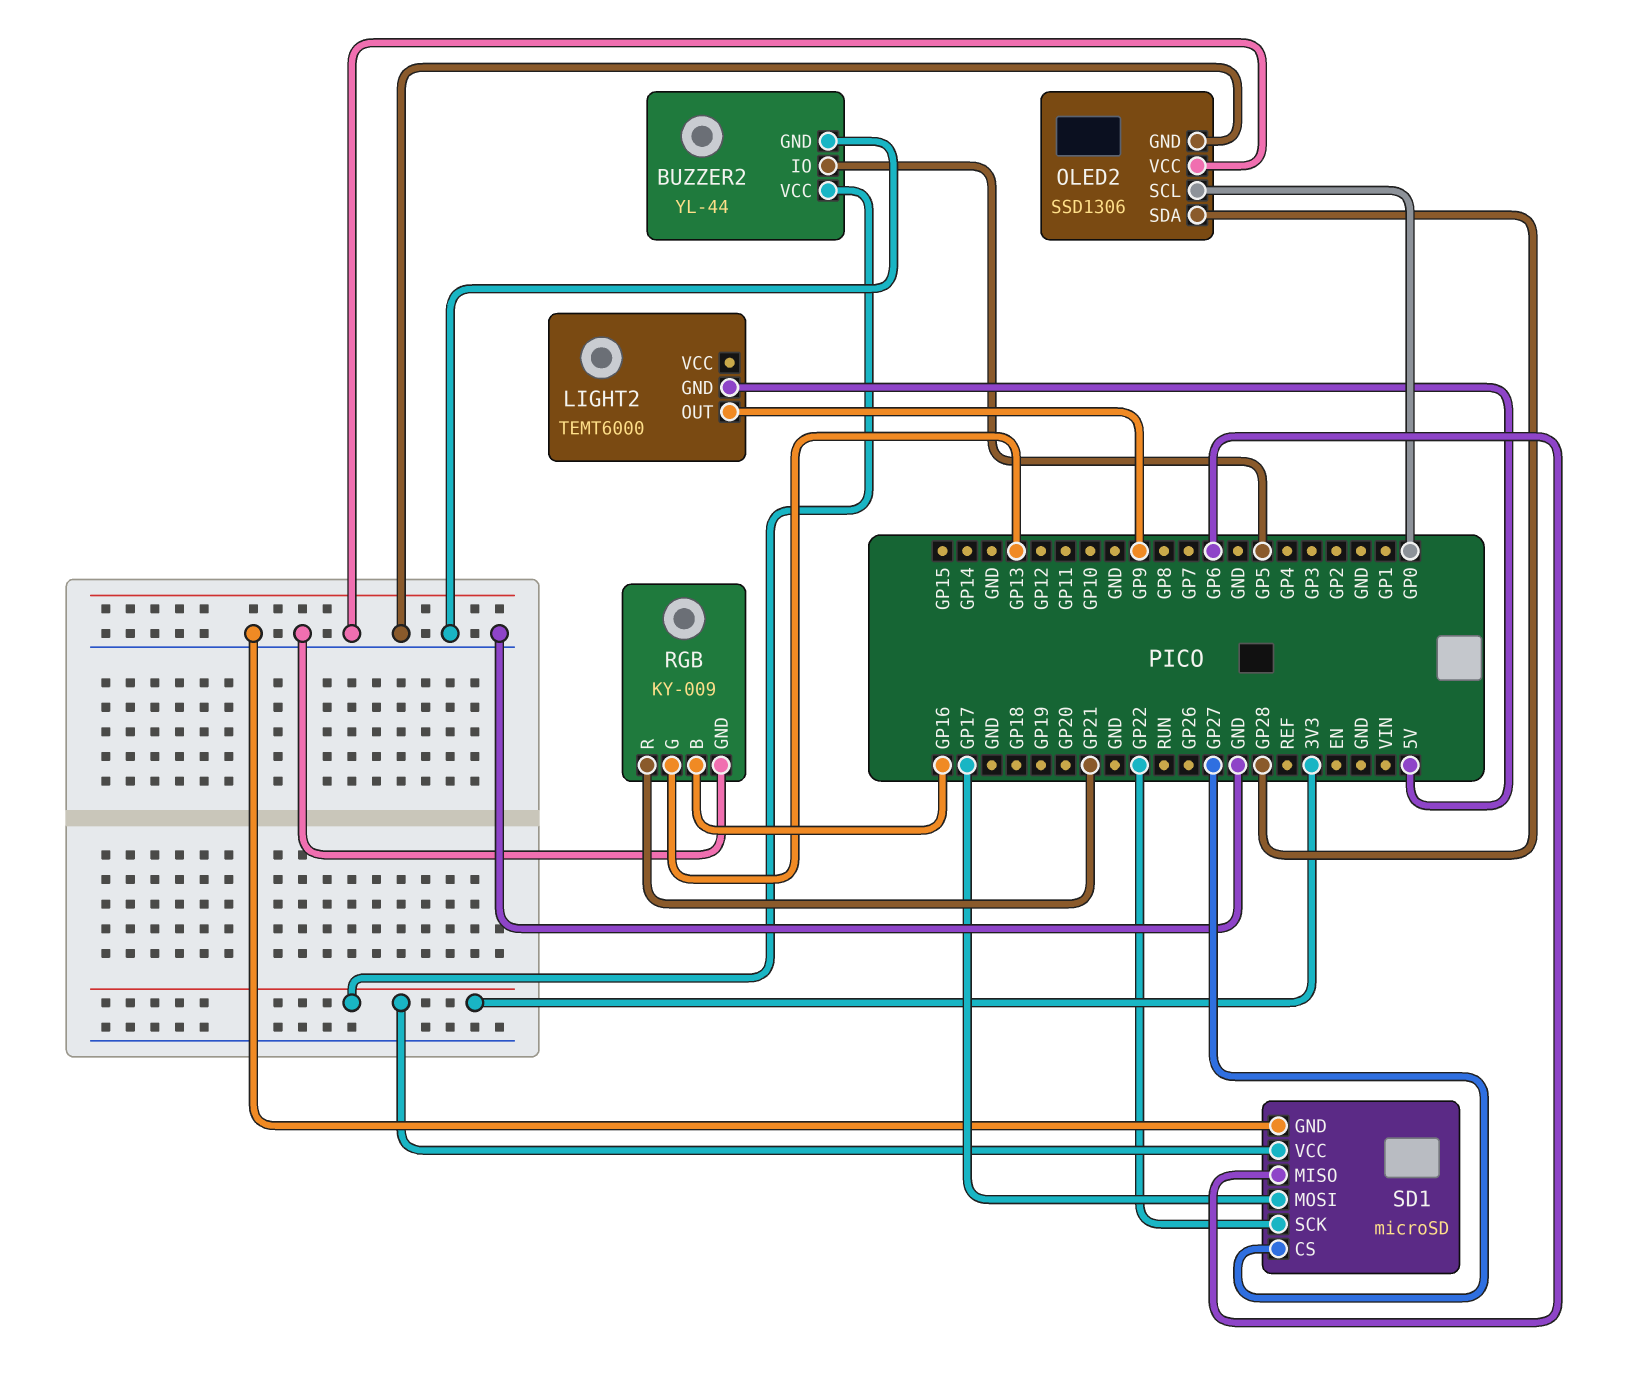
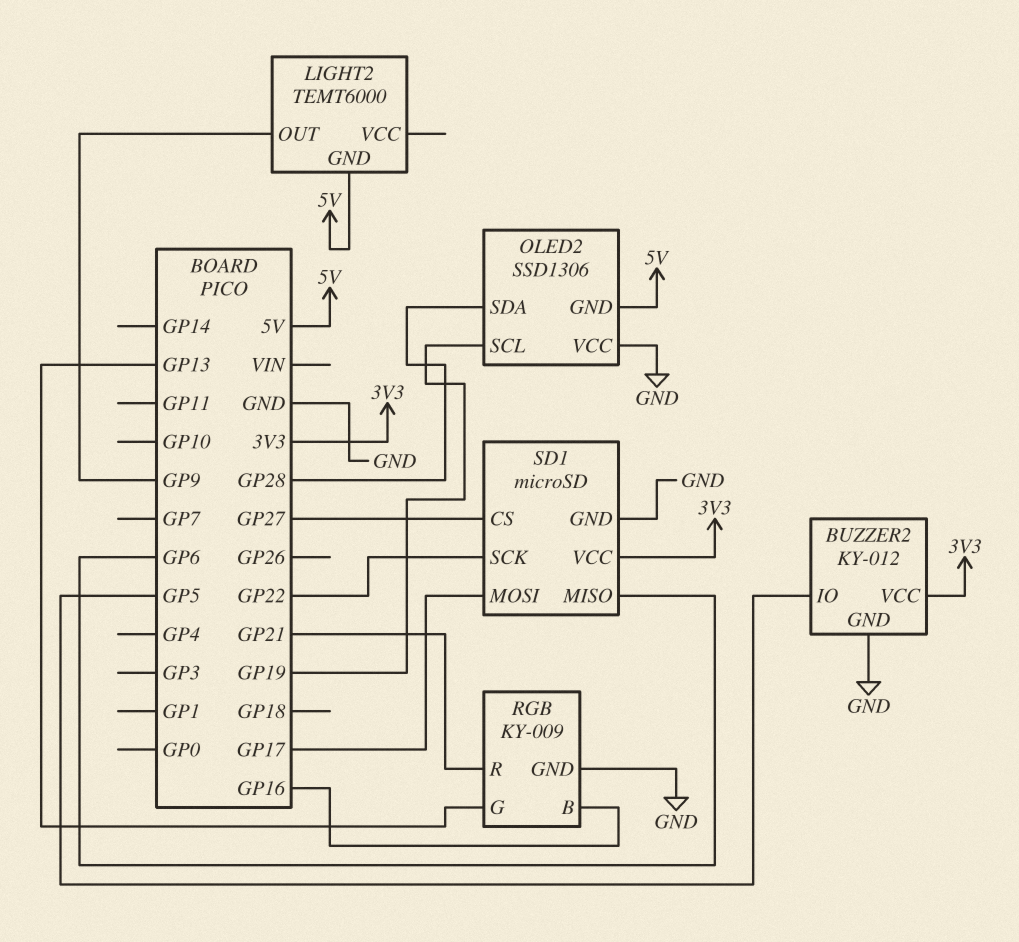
BUZZER2: YL-44 -> KY-012
OLED2 pin GND: GND -> 5V
OLED2 pin SCL: GP0 -> GP19

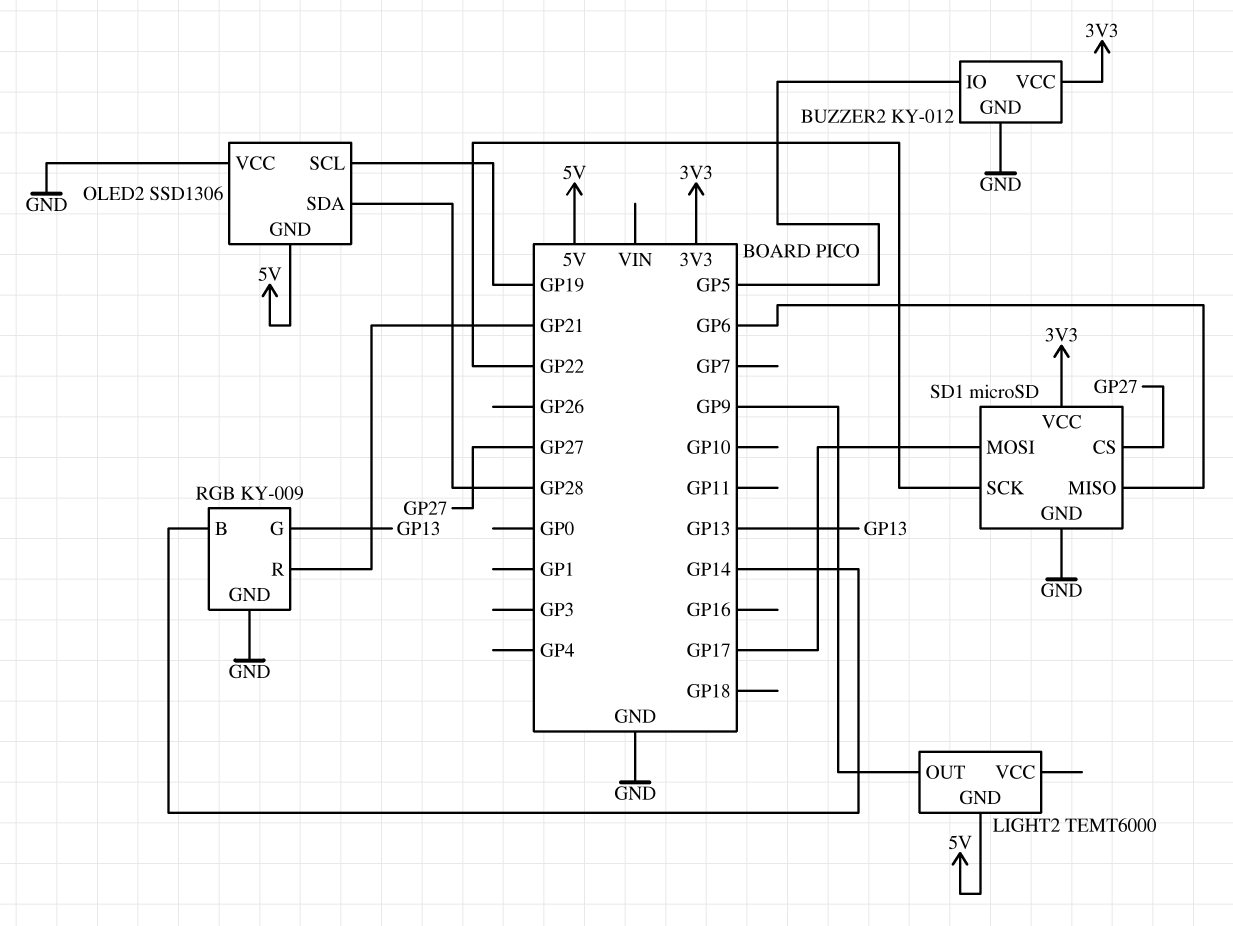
RGB pin B: GP16 -> GP14

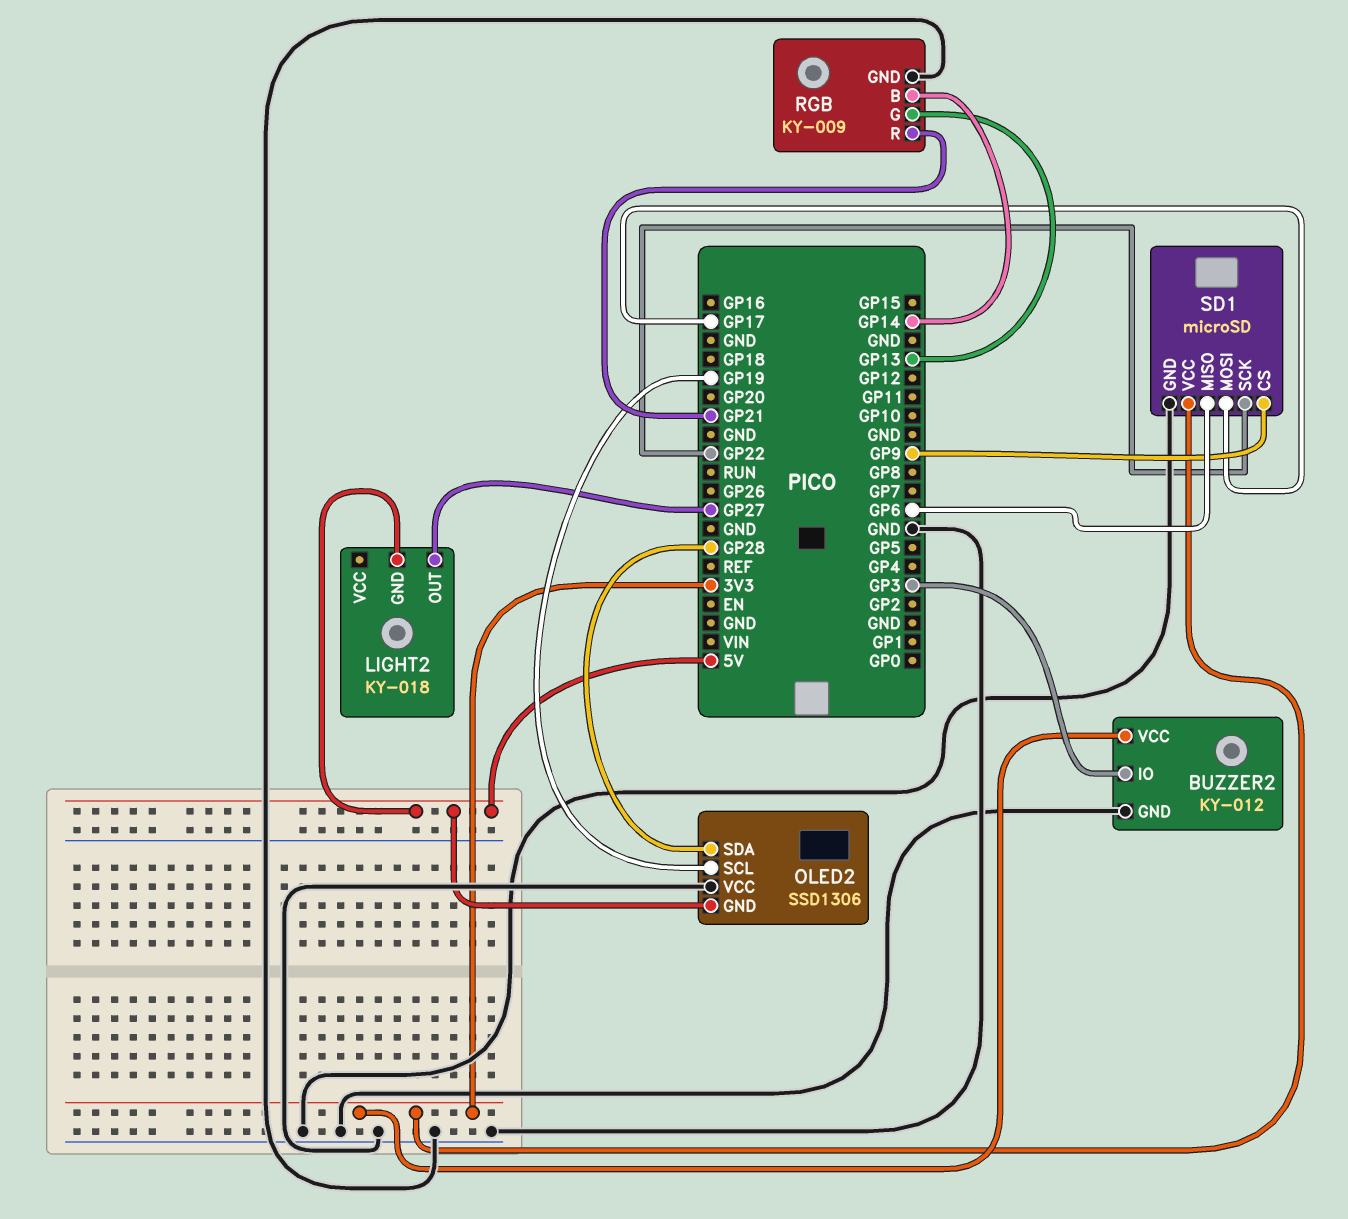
BUZZER2 pin IO: GP5 -> GP3
LIGHT2: TEMT6000 -> KY-018
LIGHT2 pin OUT: GP9 -> GP27
SD1 pin CS: GP27 -> GP9

